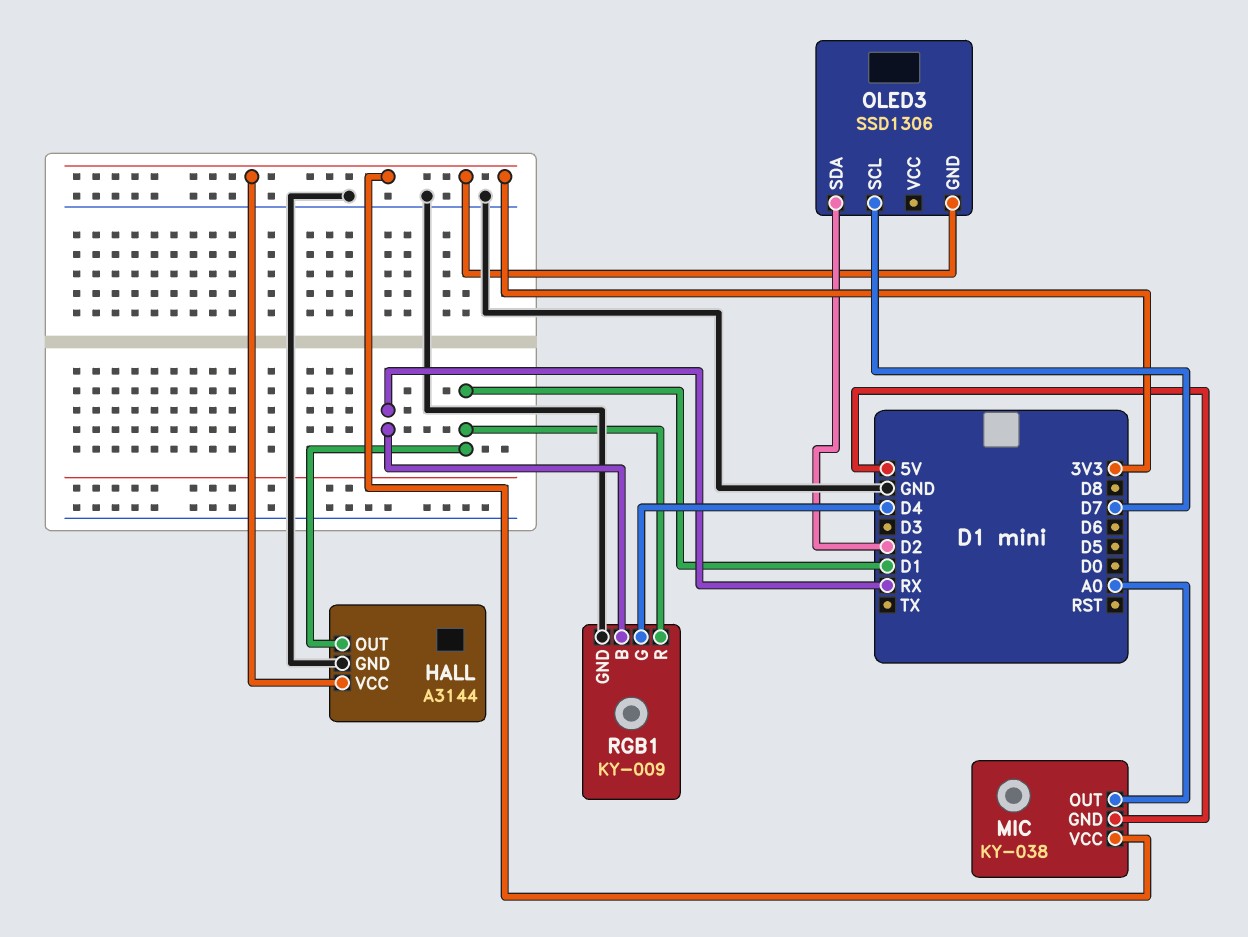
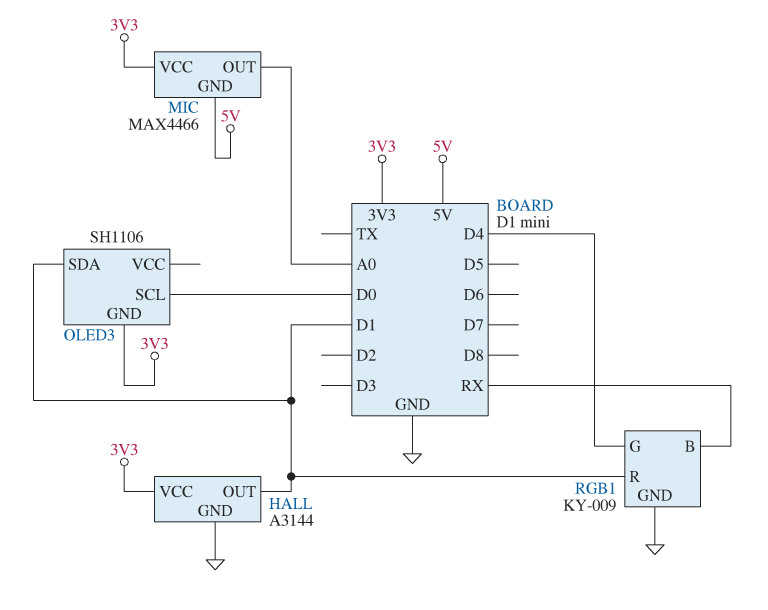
MIC: KY-038 -> MAX4466
OLED3: SSD1306 -> SH1106
OLED3 pin SCL: D7 -> D0
OLED3 pin SDA: D2 -> D1

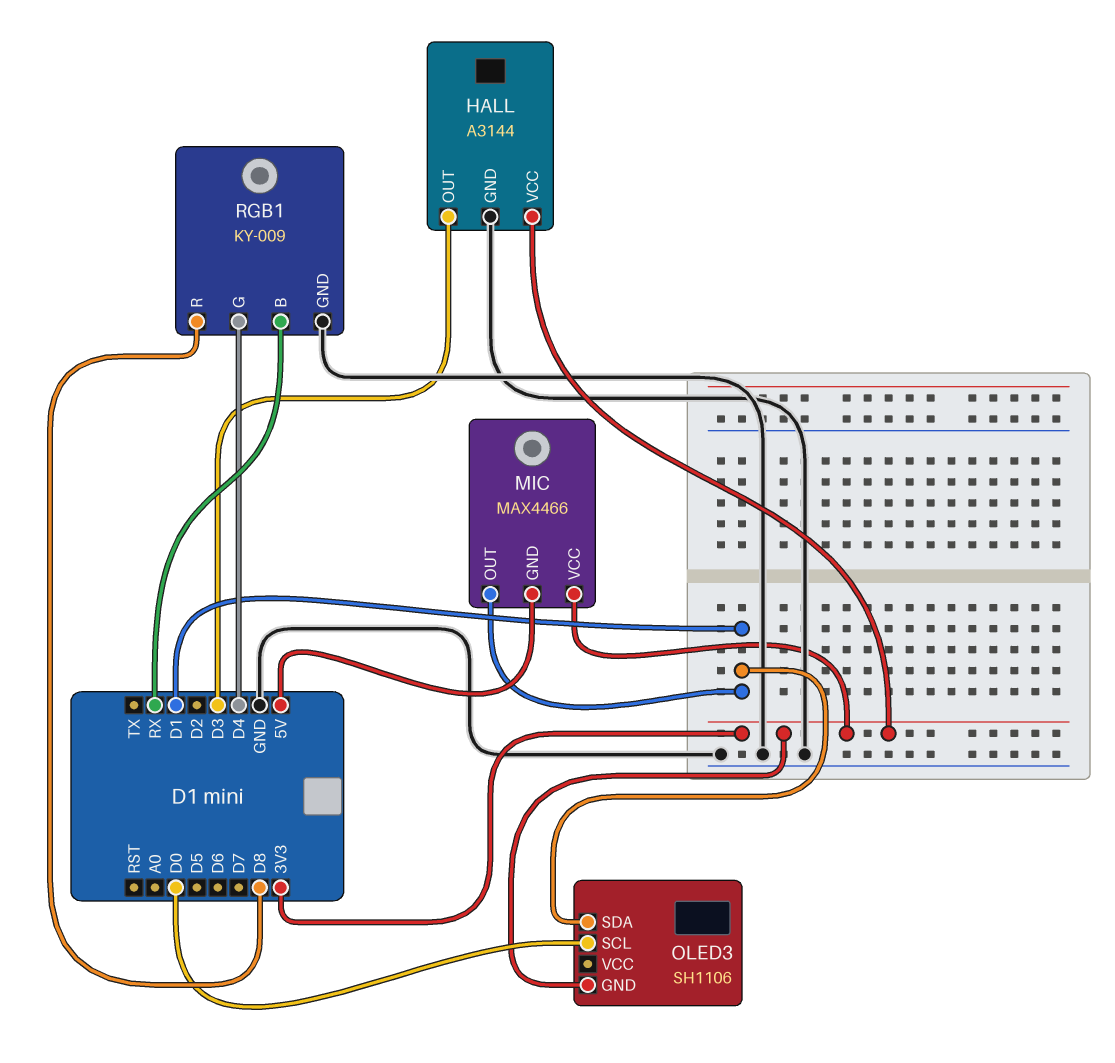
HALL pin OUT: D1 -> D3
MIC pin OUT: A0 -> D1
RGB1 pin R: D1 -> D8

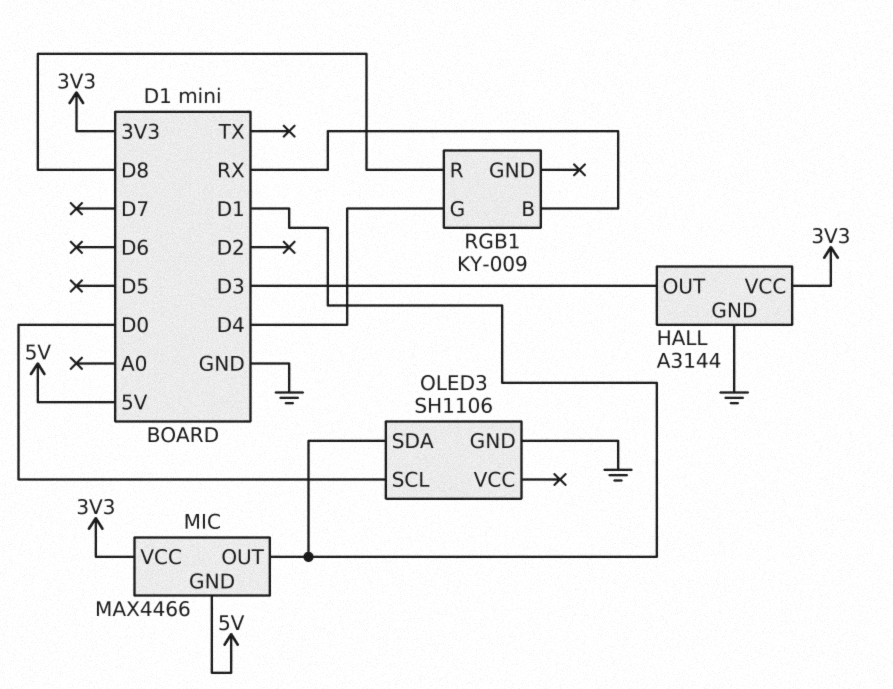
OLED3 pin GND: 3V3 -> GND
RGB1 pin GND: GND -> none

